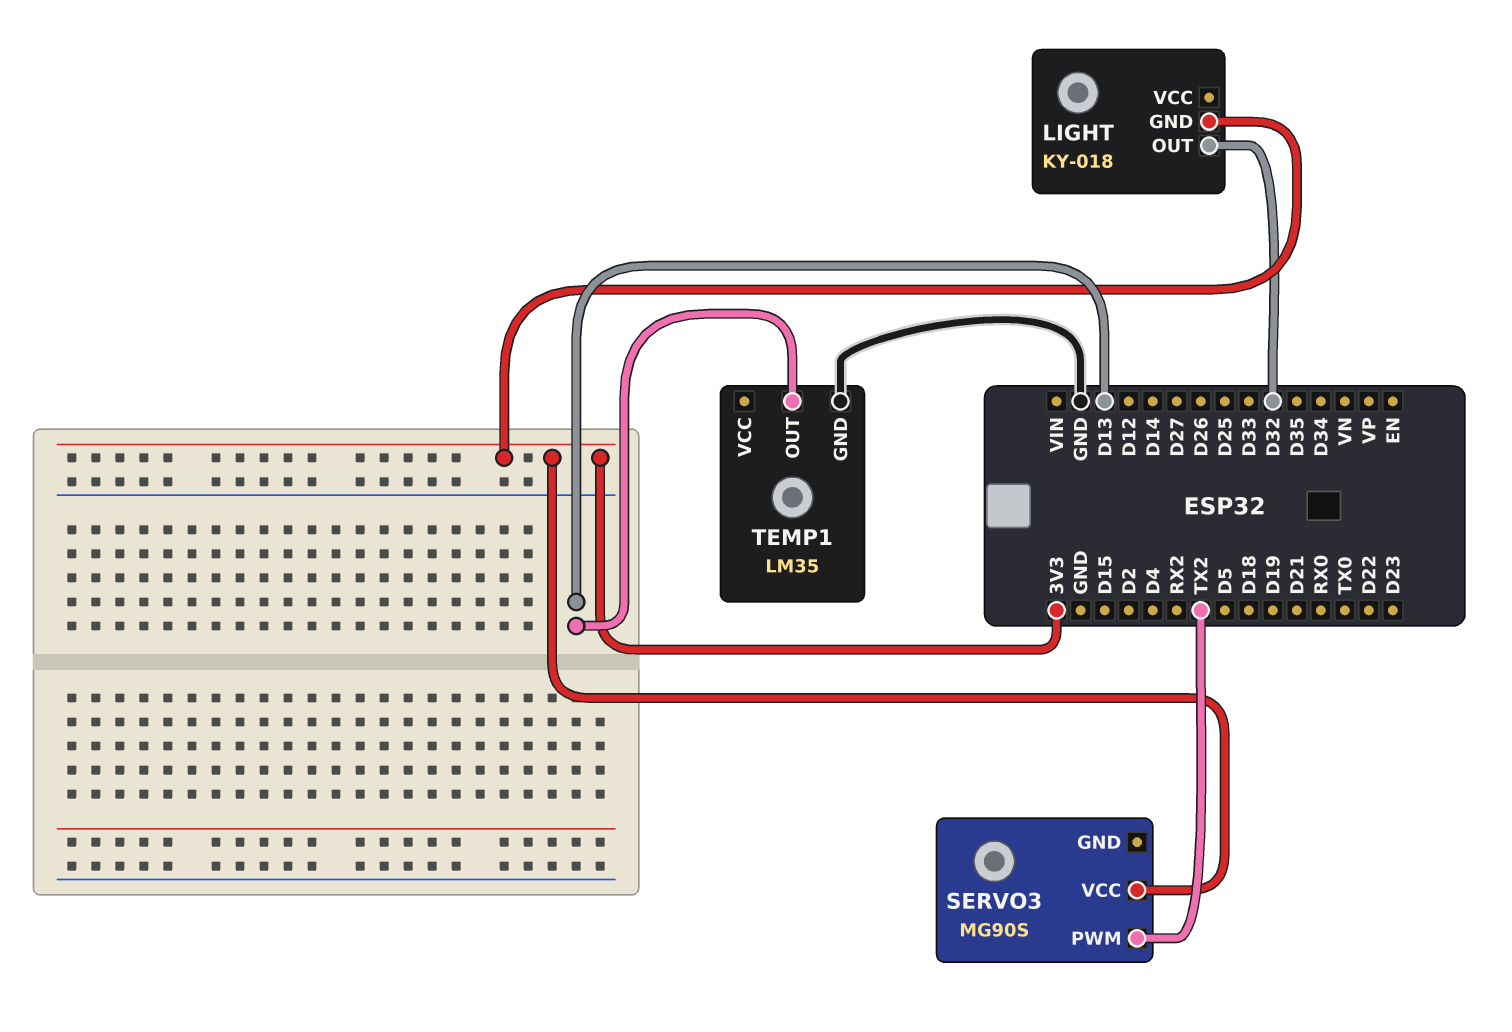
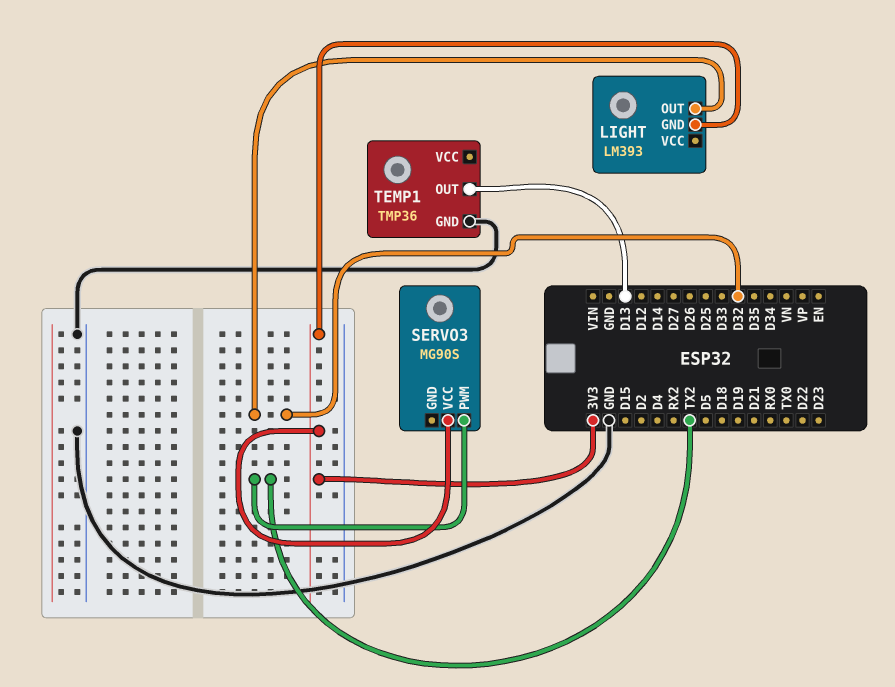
LIGHT: KY-018 -> LM393
TEMP1: LM35 -> TMP36

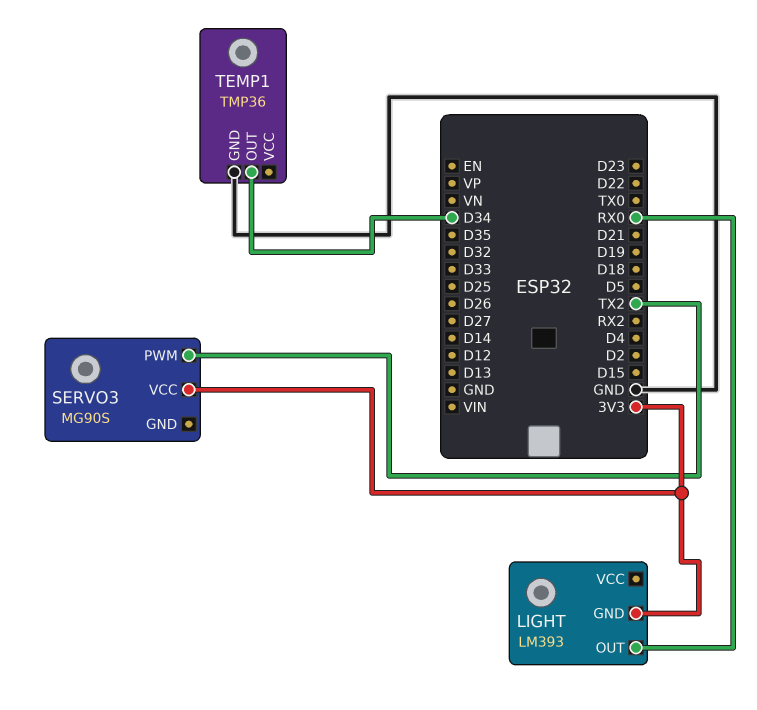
LIGHT pin OUT: D32 -> RX0
TEMP1 pin OUT: D13 -> D34

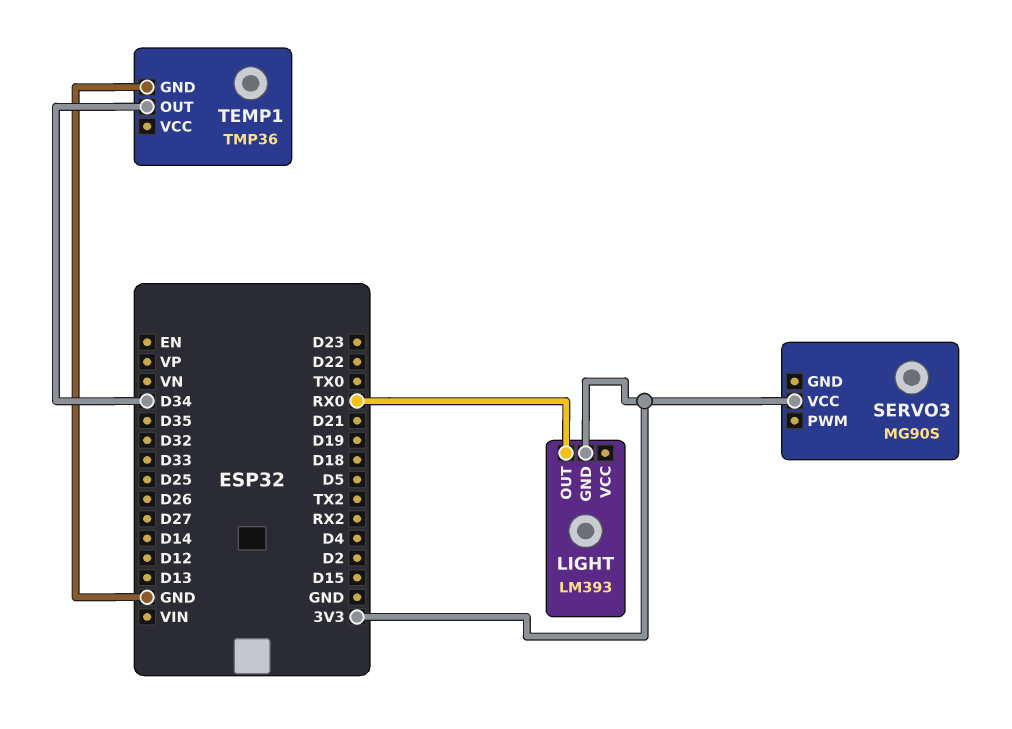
SERVO3 pin PWM: TX2 -> none

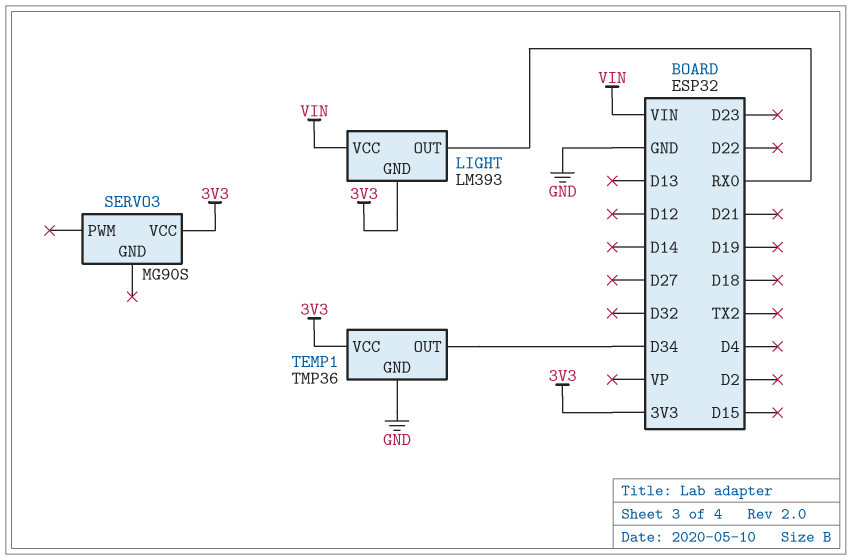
LIGHT pin VCC: none -> VIN
TEMP1 pin VCC: none -> 3V3

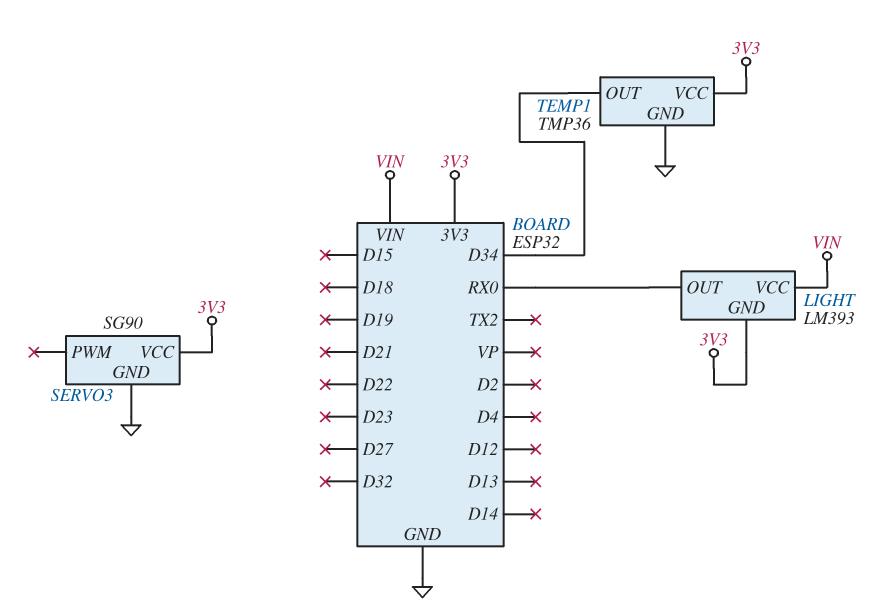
SERVO3: MG90S -> SG90
SERVO3 pin GND: none -> GND

